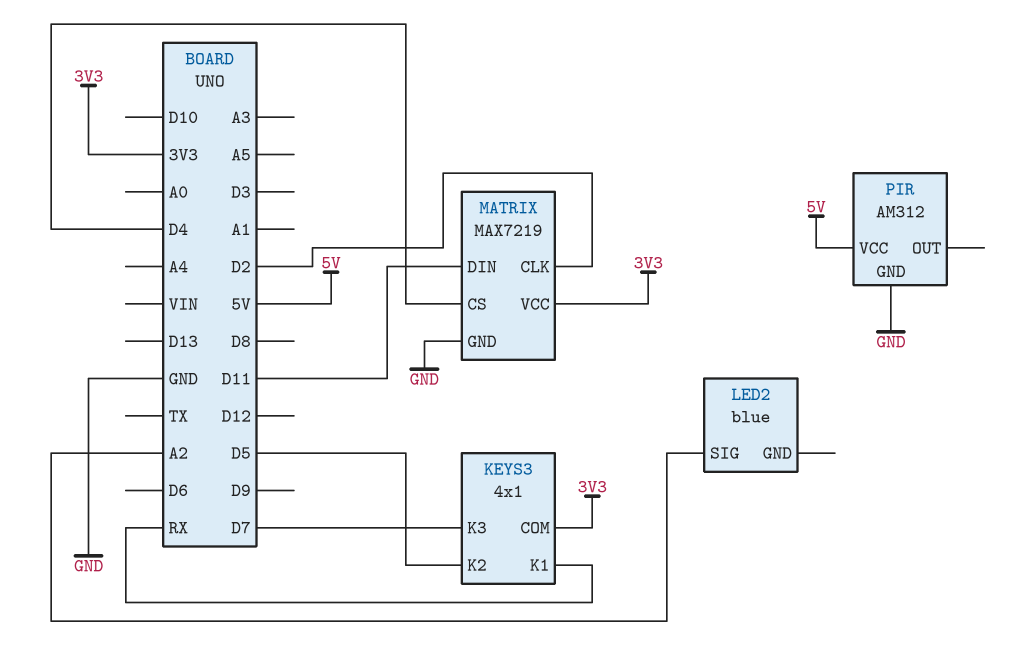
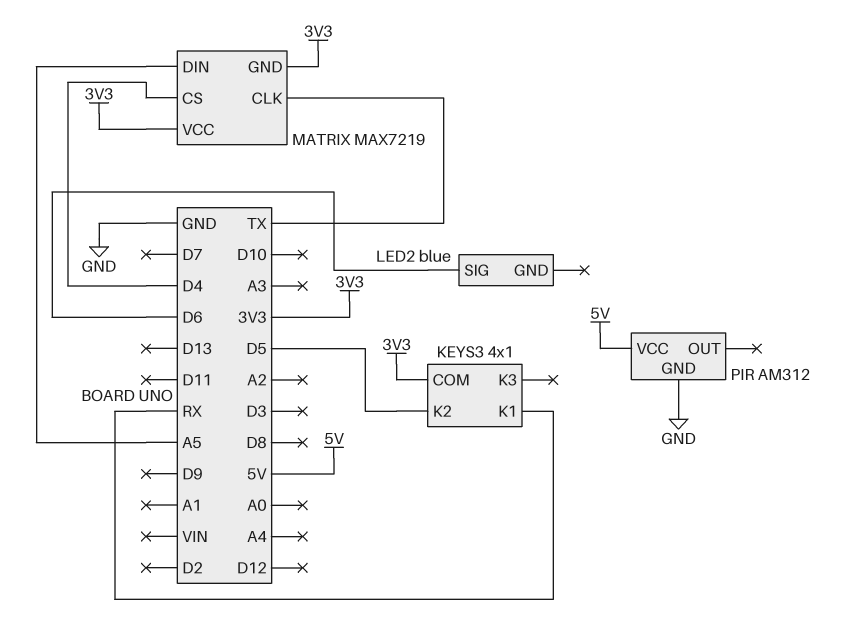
KEYS3 pin K3: D7 -> none
LED2 pin SIG: A2 -> D6
MATRIX pin CLK: D2 -> TX
MATRIX pin DIN: D11 -> A5
MATRIX pin GND: GND -> 3V3

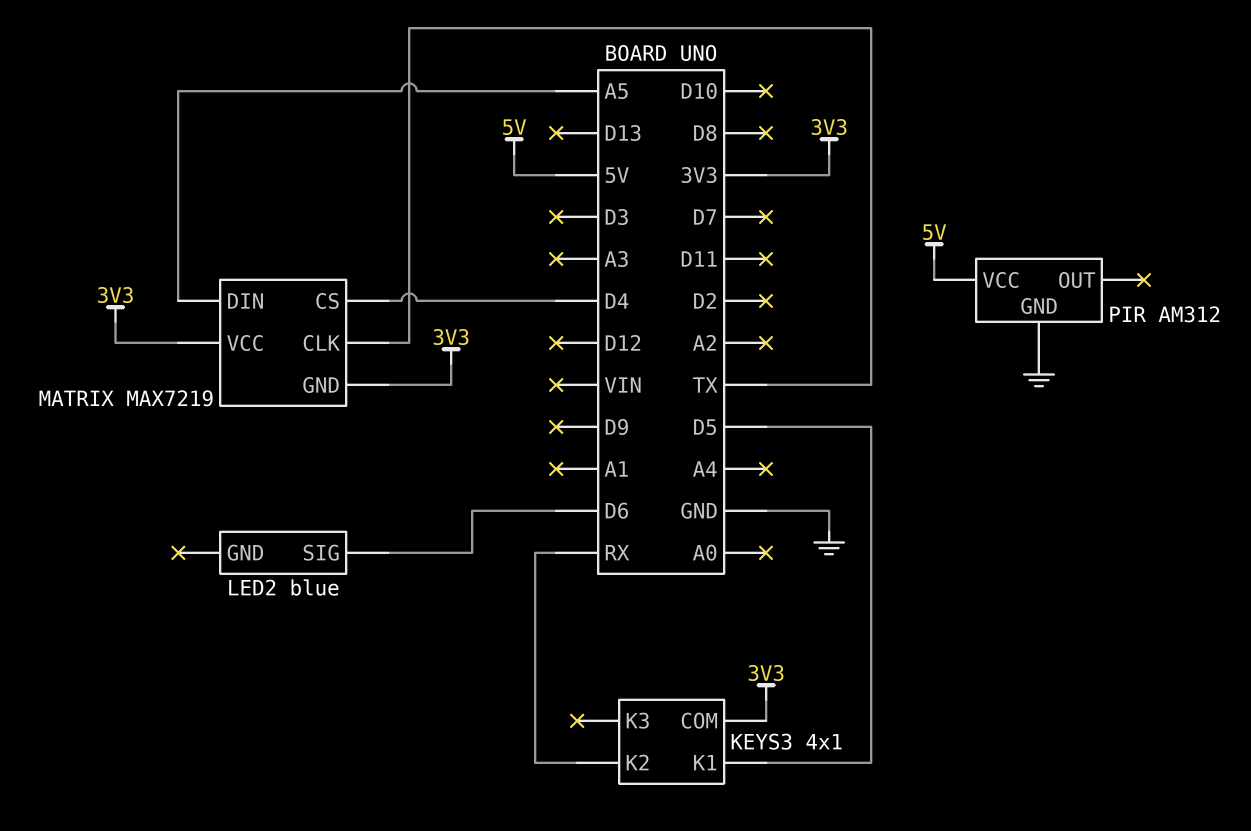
KEYS3 pin K1: RX -> D5
KEYS3 pin K2: D5 -> RX

